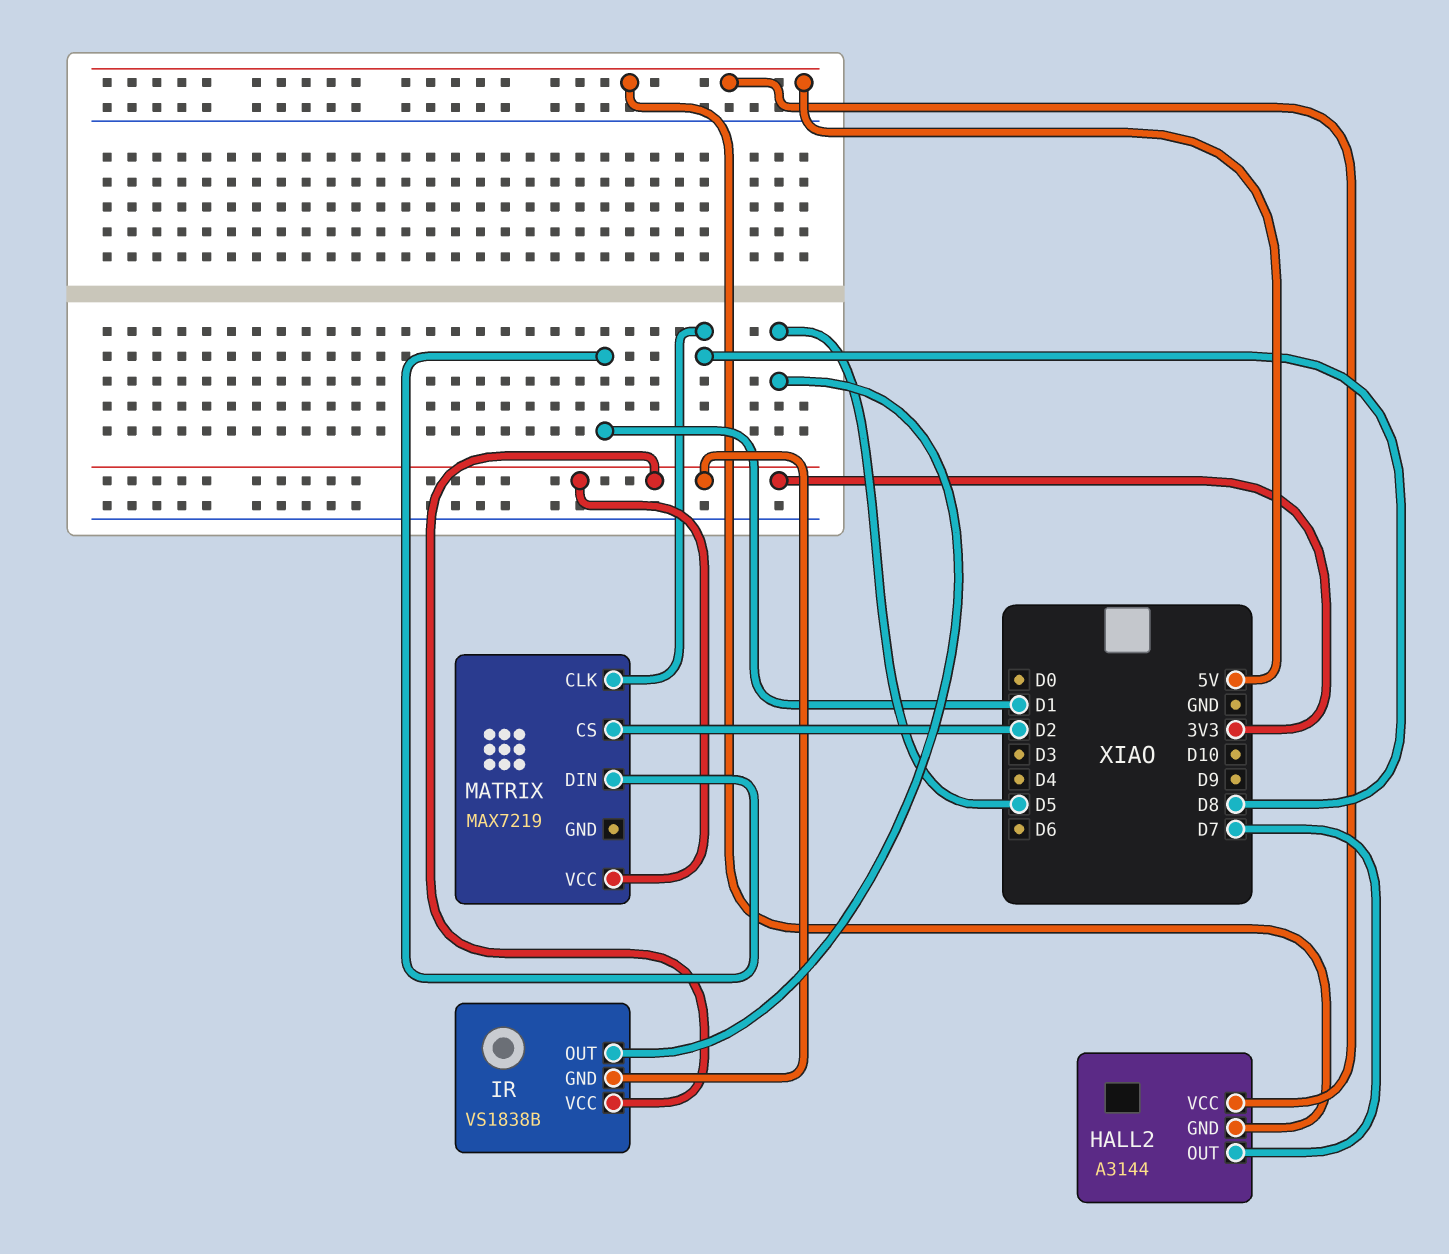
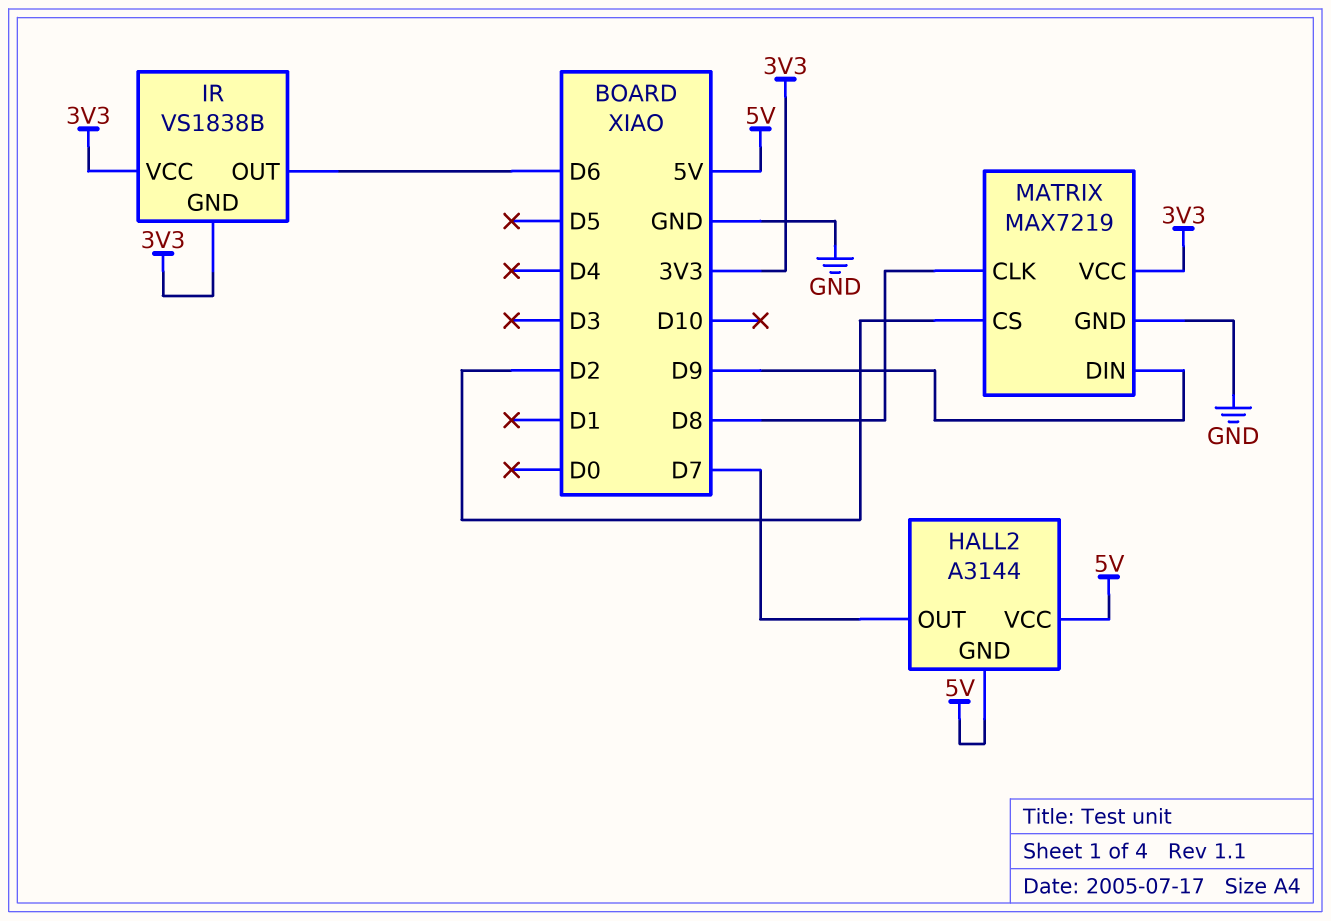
IR pin OUT: D5 -> D6
MATRIX pin DIN: D1 -> D9
MATRIX pin GND: none -> GND

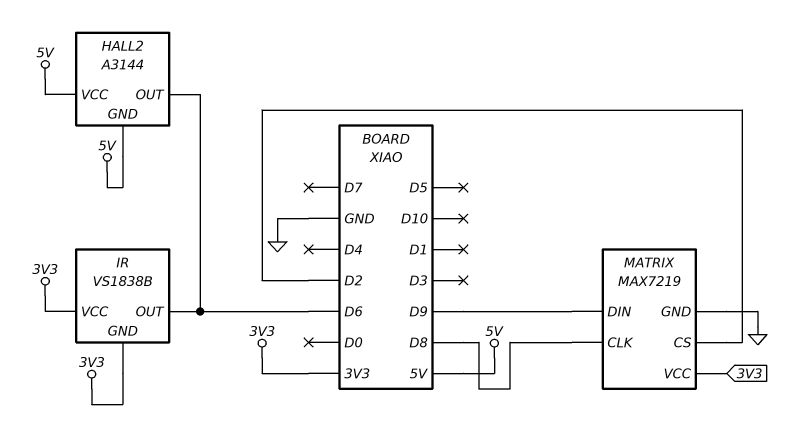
HALL2 pin OUT: D7 -> D6

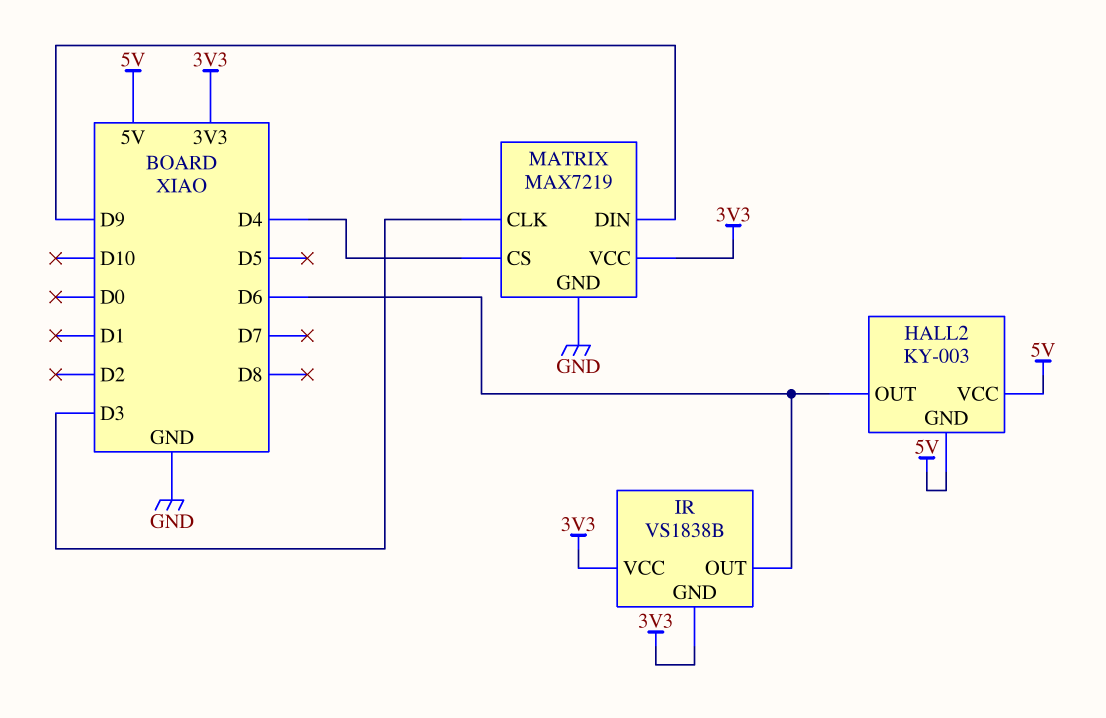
HALL2: A3144 -> KY-003
MATRIX pin CLK: D8 -> D3
MATRIX pin CS: D2 -> D4

